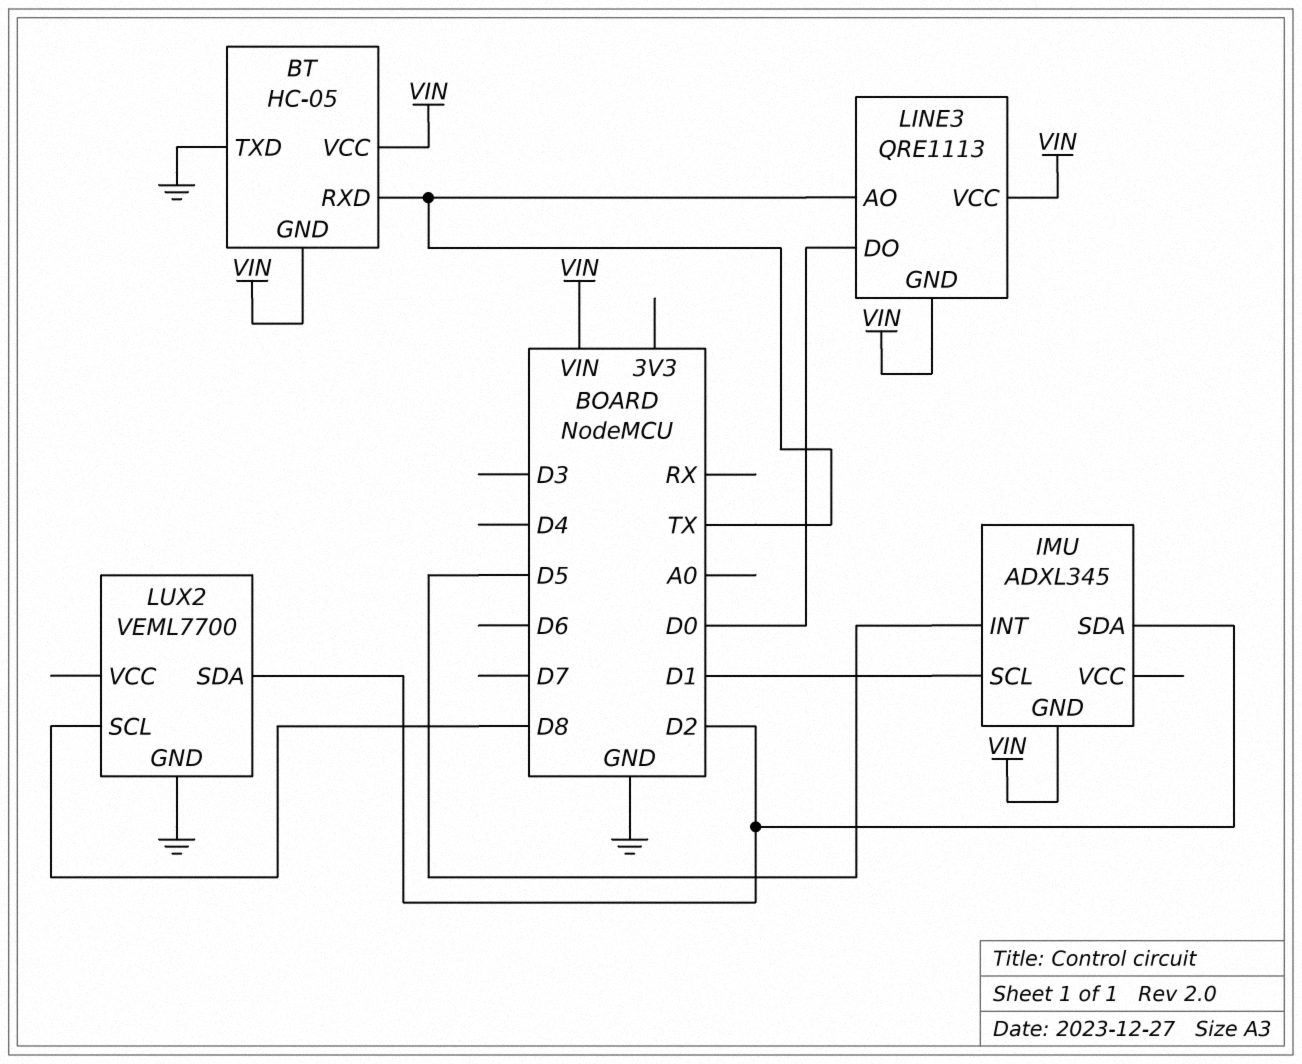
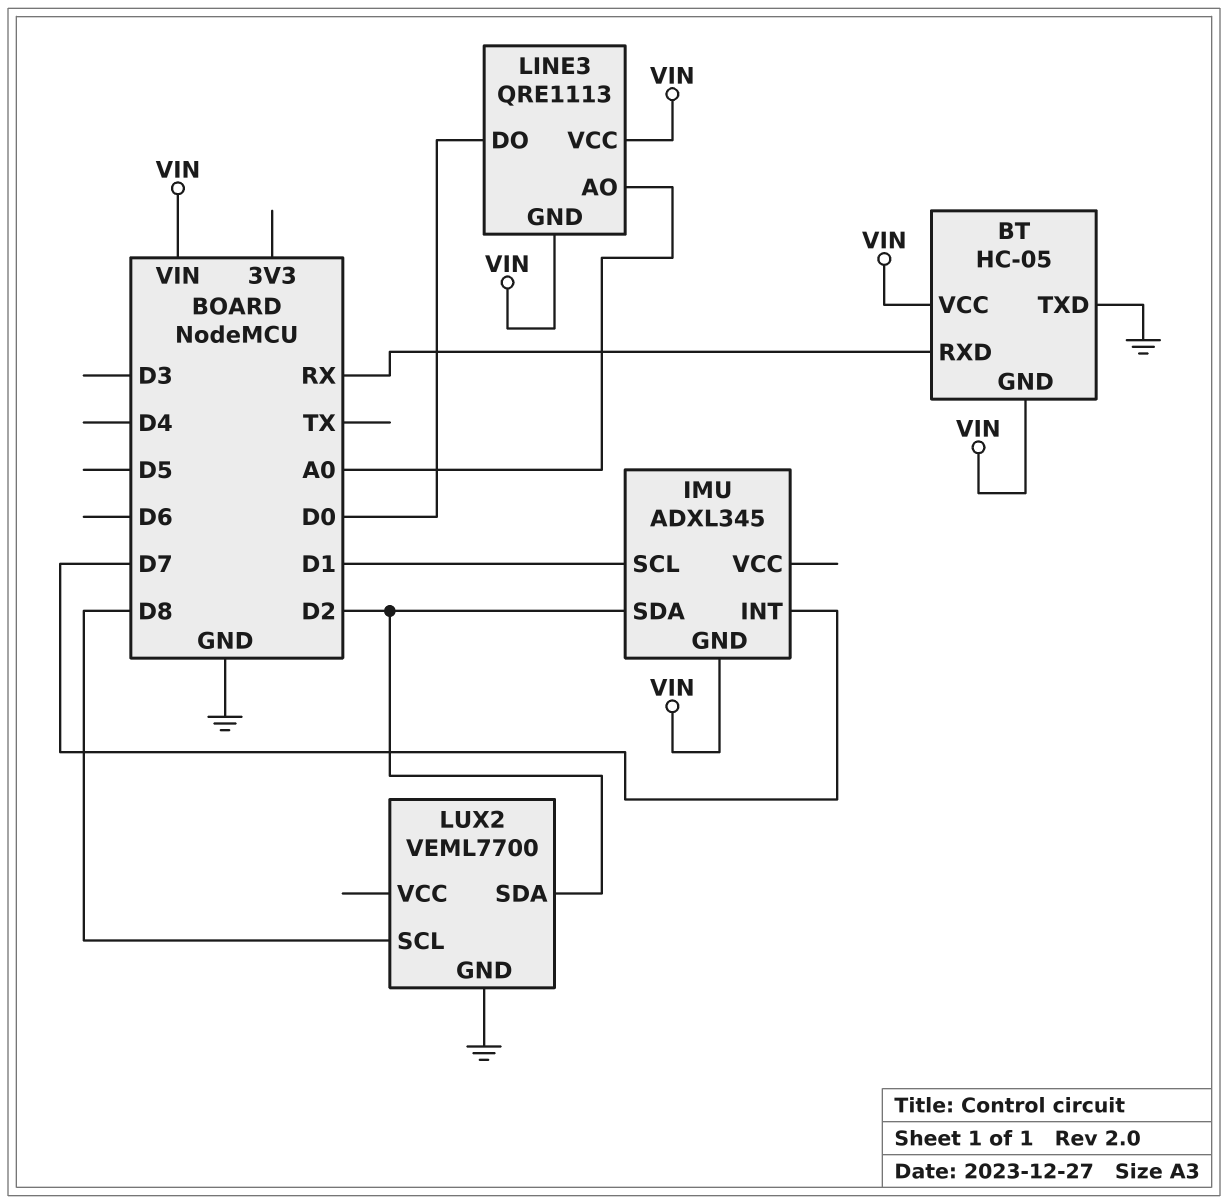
BT pin RXD: TX -> RX
IMU pin INT: D5 -> D7
LINE3 pin AO: TX -> A0

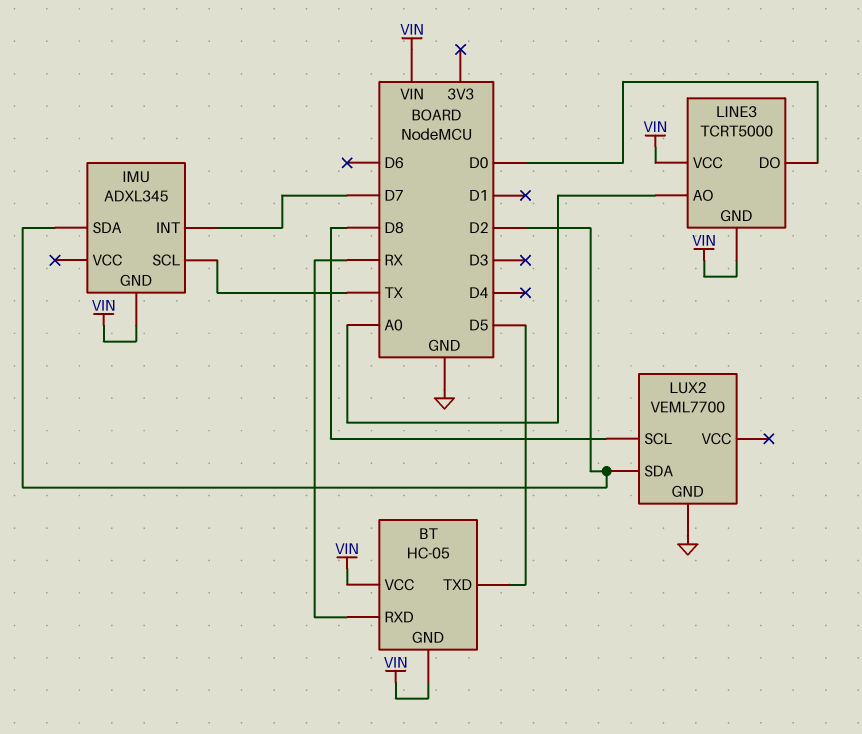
BT pin TXD: GND -> D5
IMU pin SCL: D1 -> TX
LINE3: QRE1113 -> TCRT5000

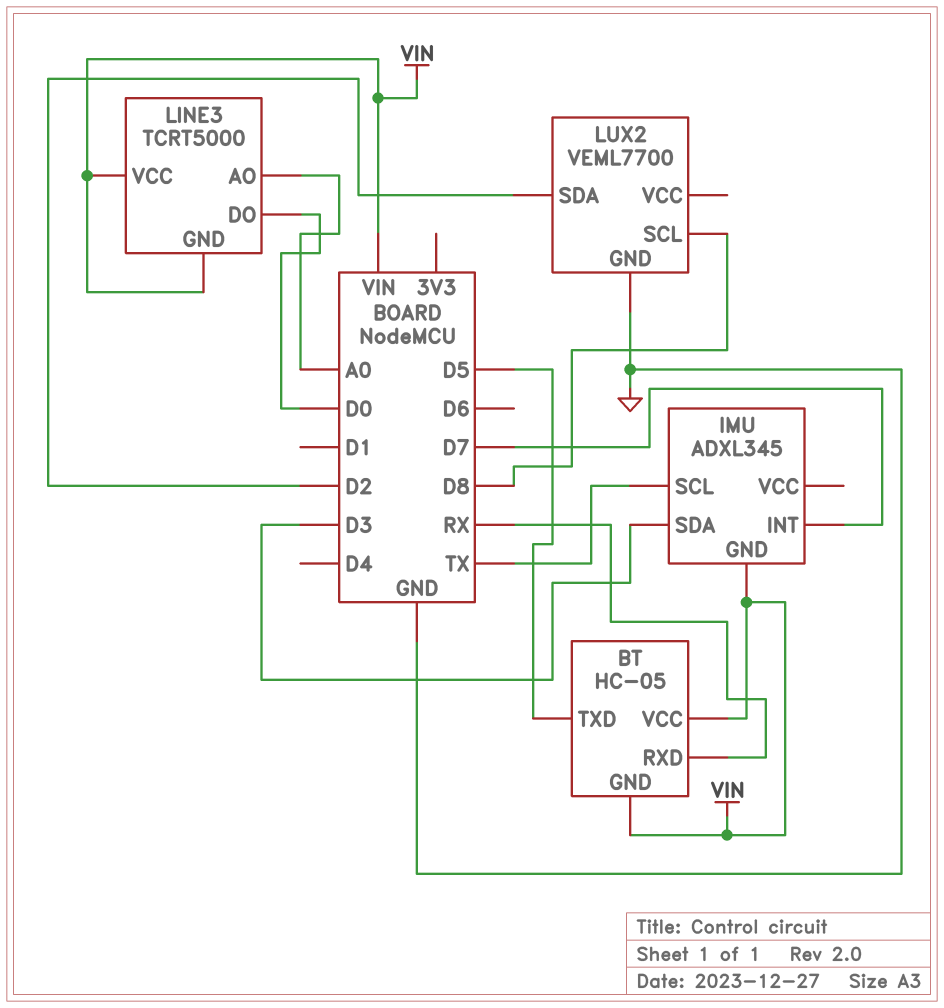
IMU pin SDA: D2 -> D3

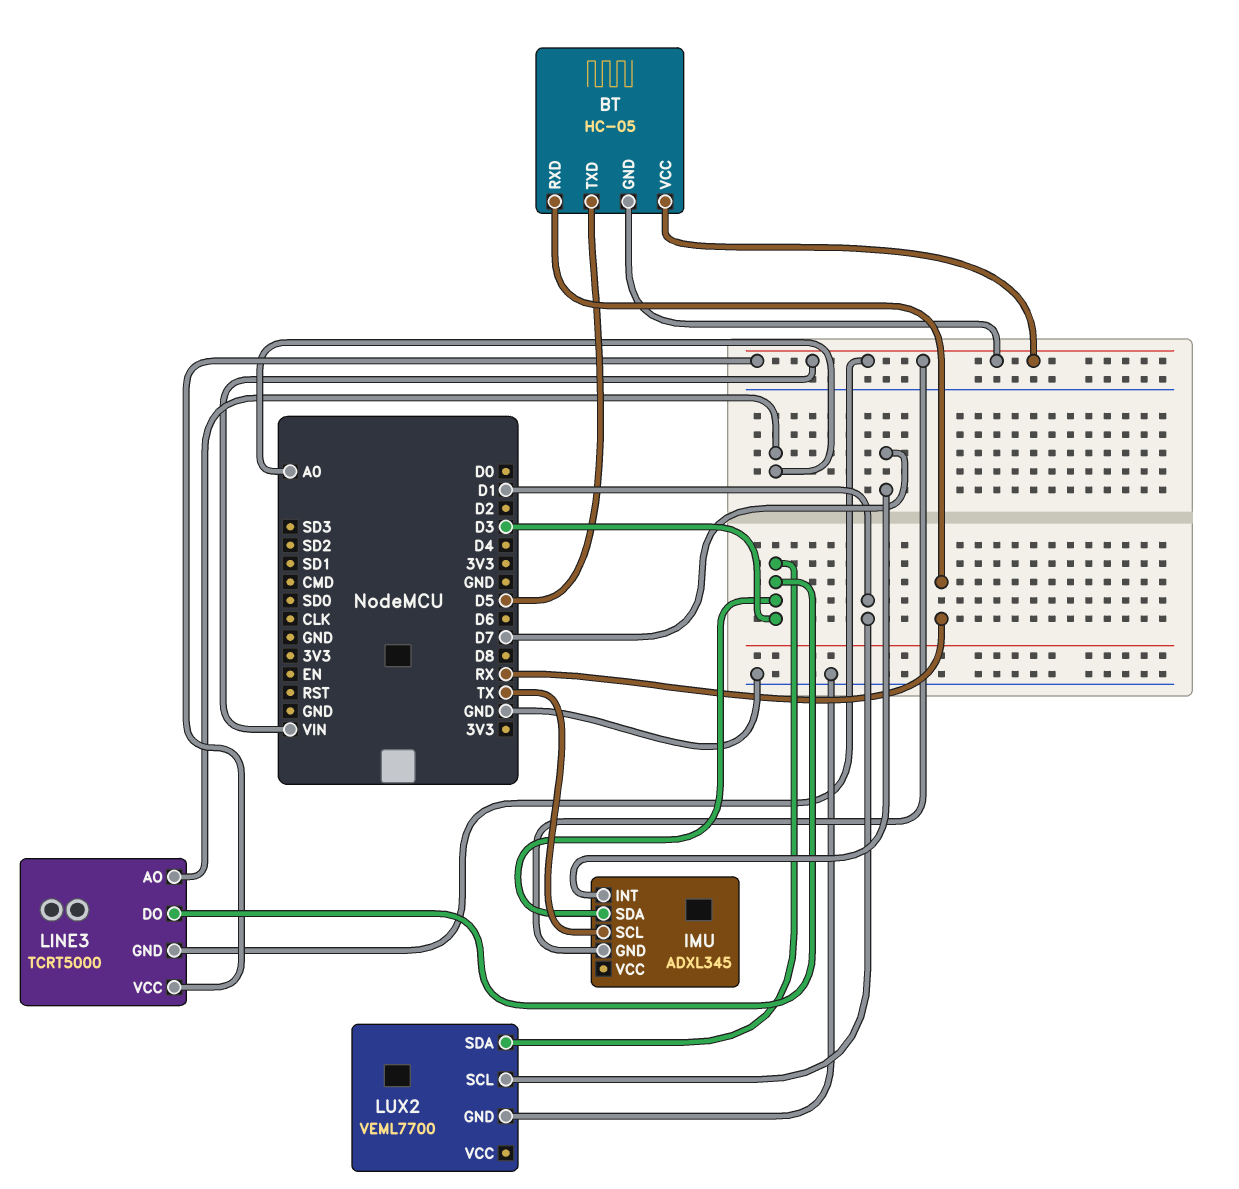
LINE3 pin DO: D0 -> D3
LUX2 pin SCL: D8 -> D1
LUX2 pin SDA: D2 -> D3

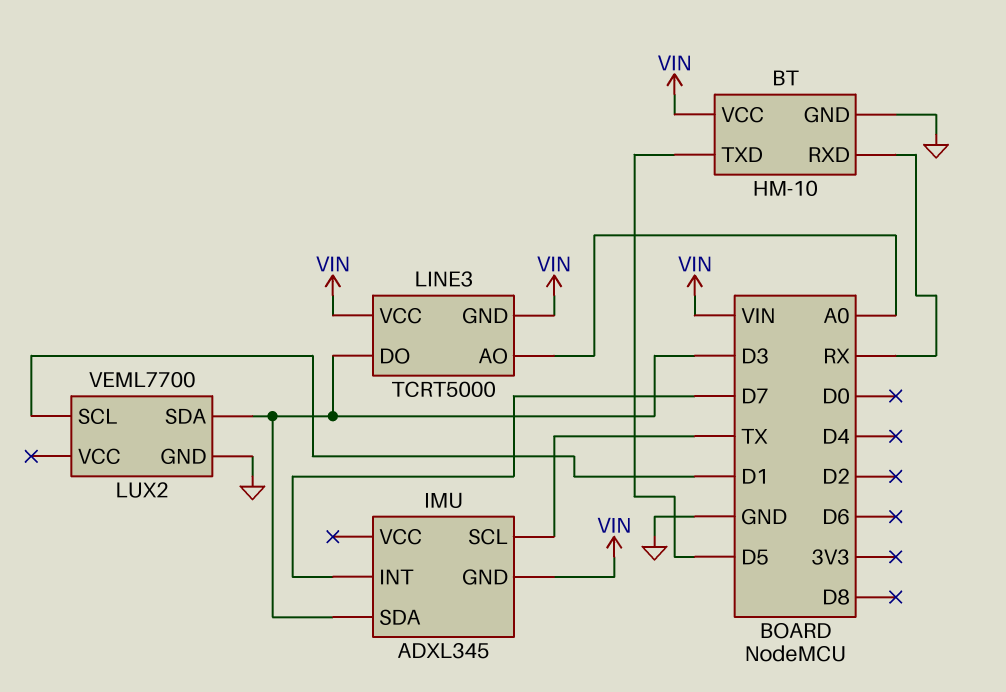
BT: HC-05 -> HM-10
BT pin GND: VIN -> GND

